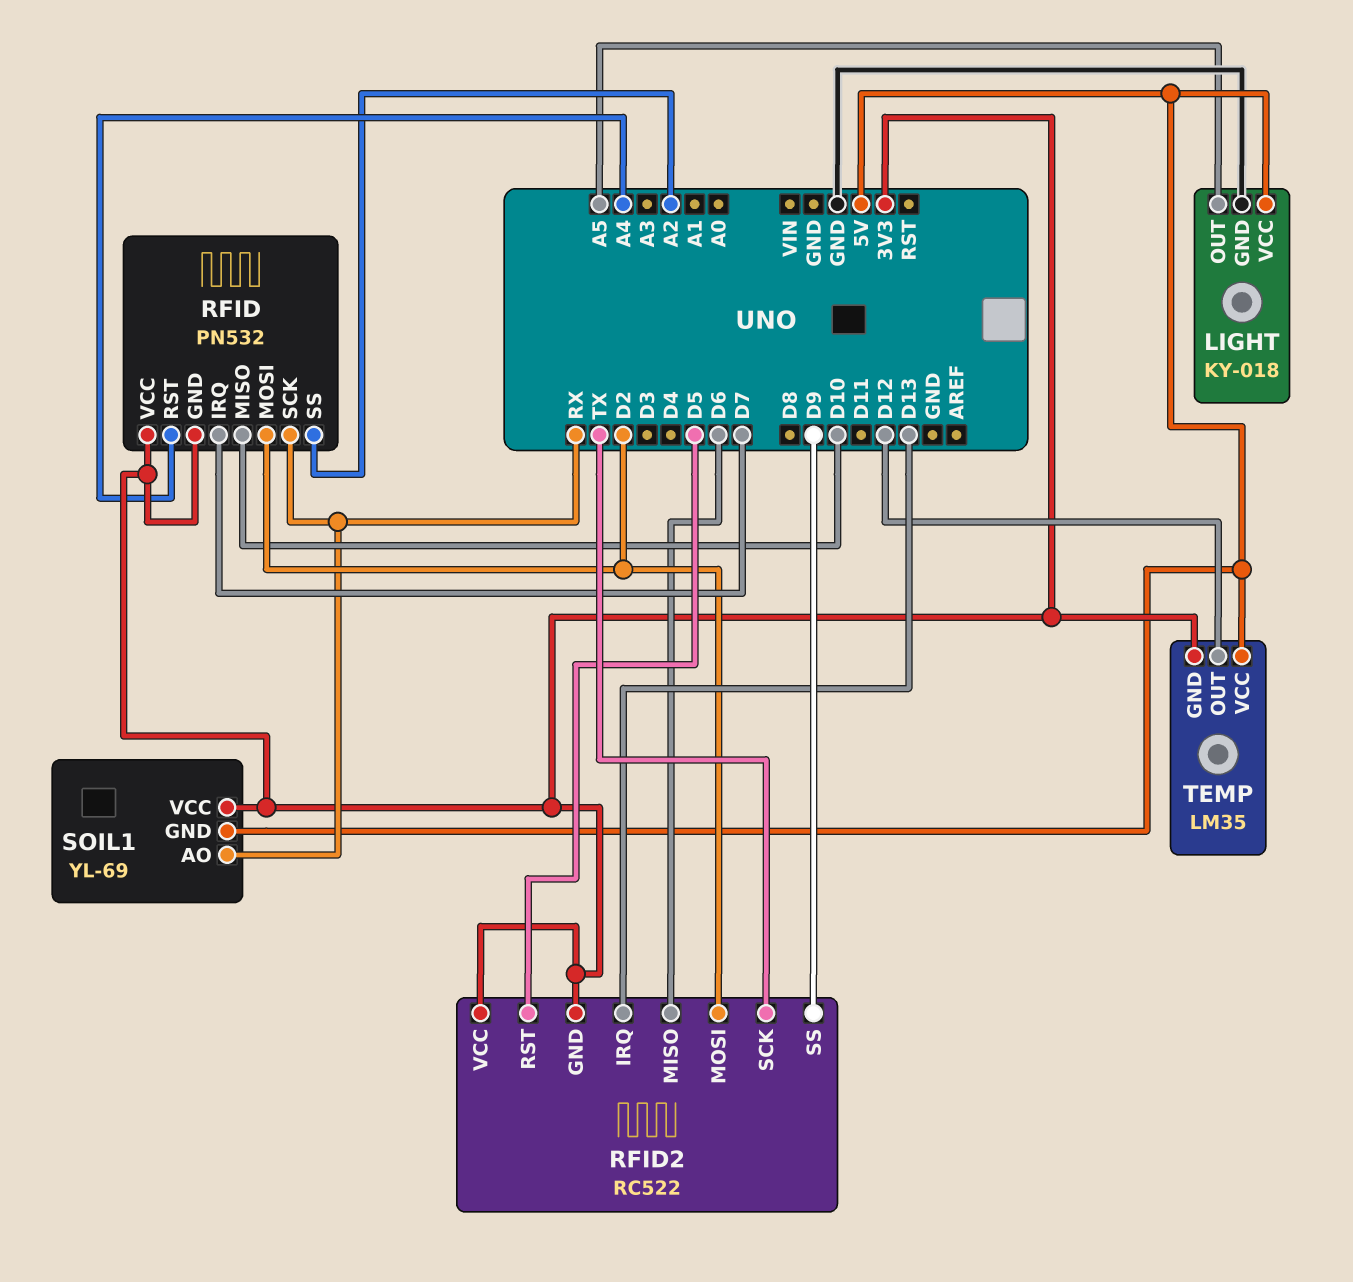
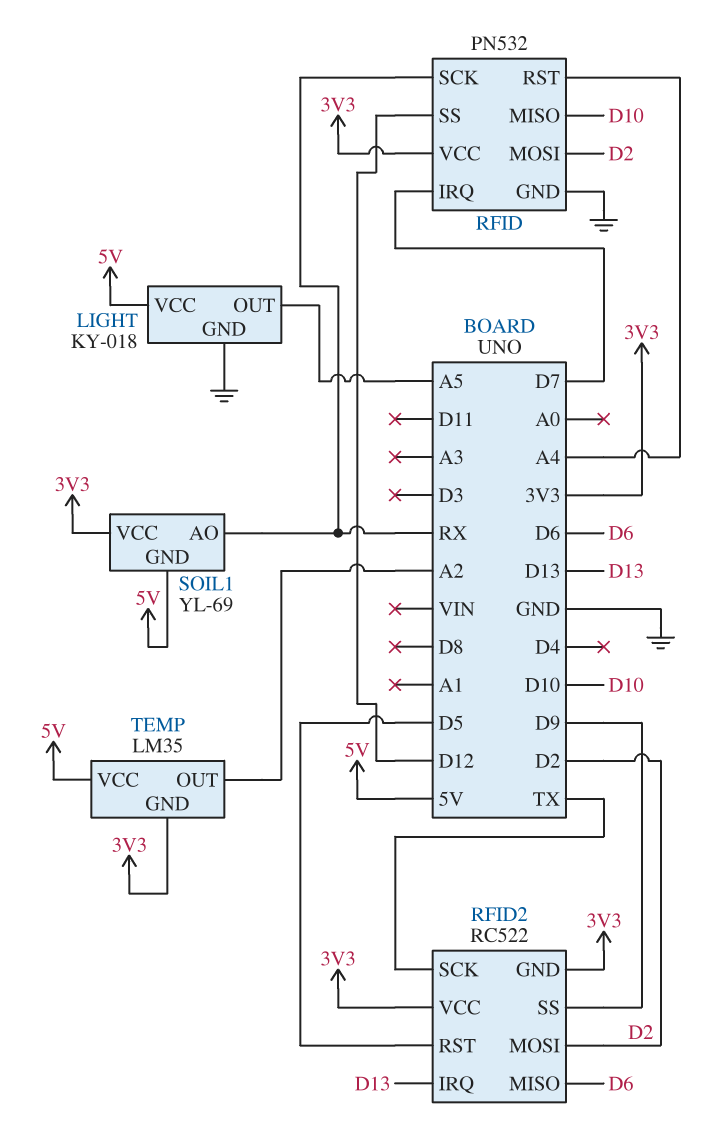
RFID pin GND: 3V3 -> GND
RFID pin SS: A2 -> D12
TEMP pin OUT: D12 -> A2

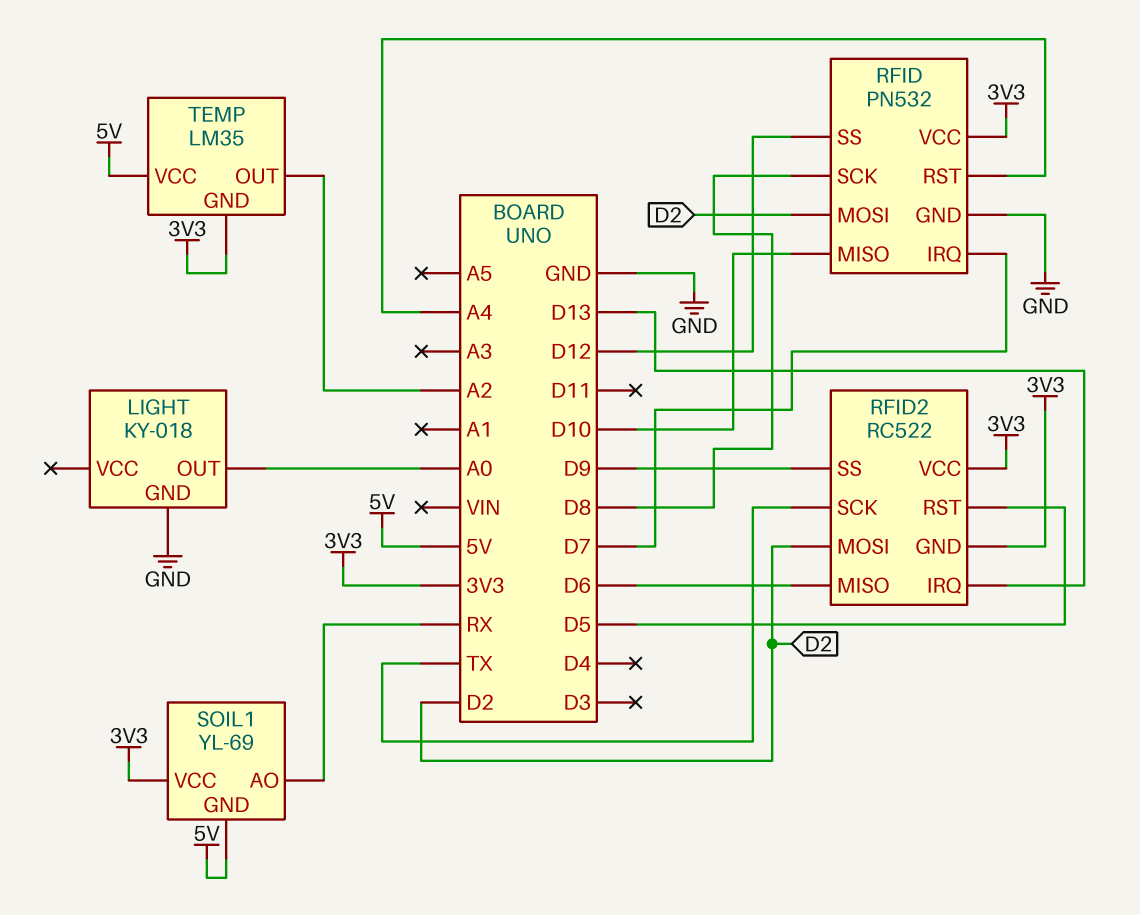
LIGHT pin OUT: A5 -> A0
LIGHT pin VCC: 5V -> none
RFID pin SCK: RX -> D8

